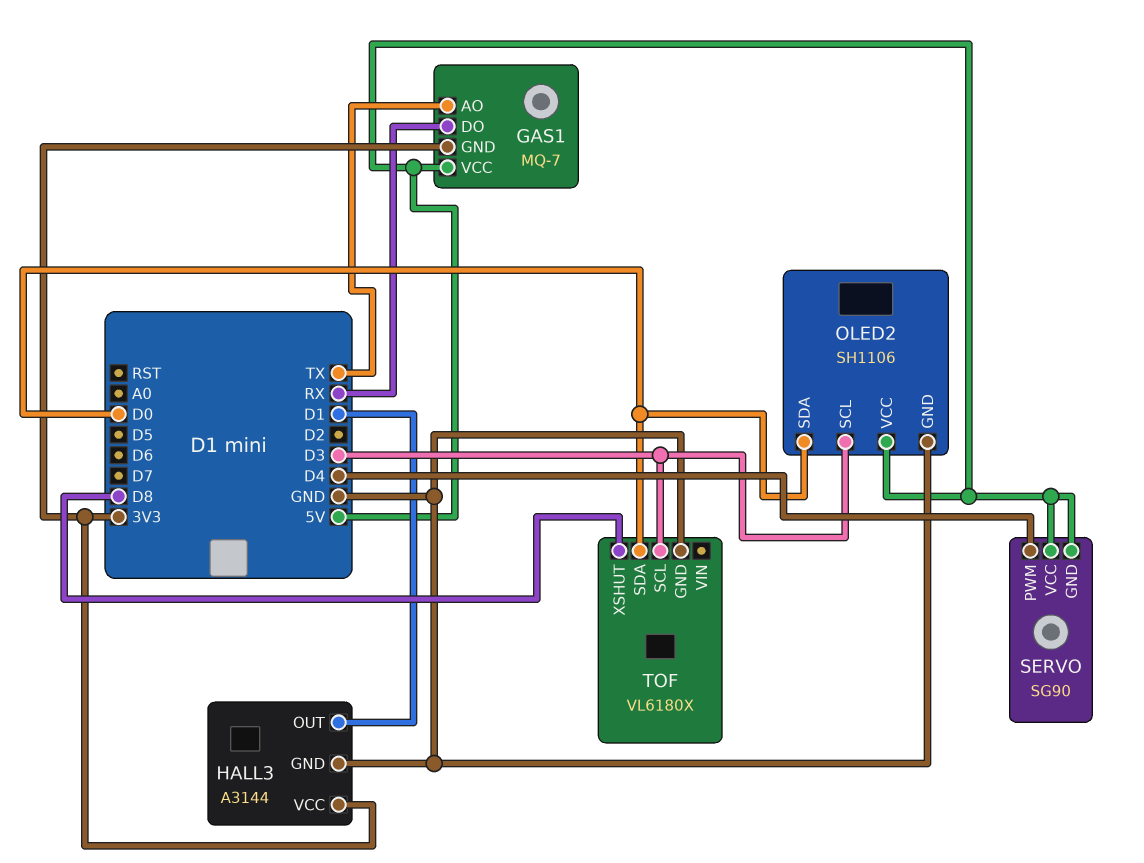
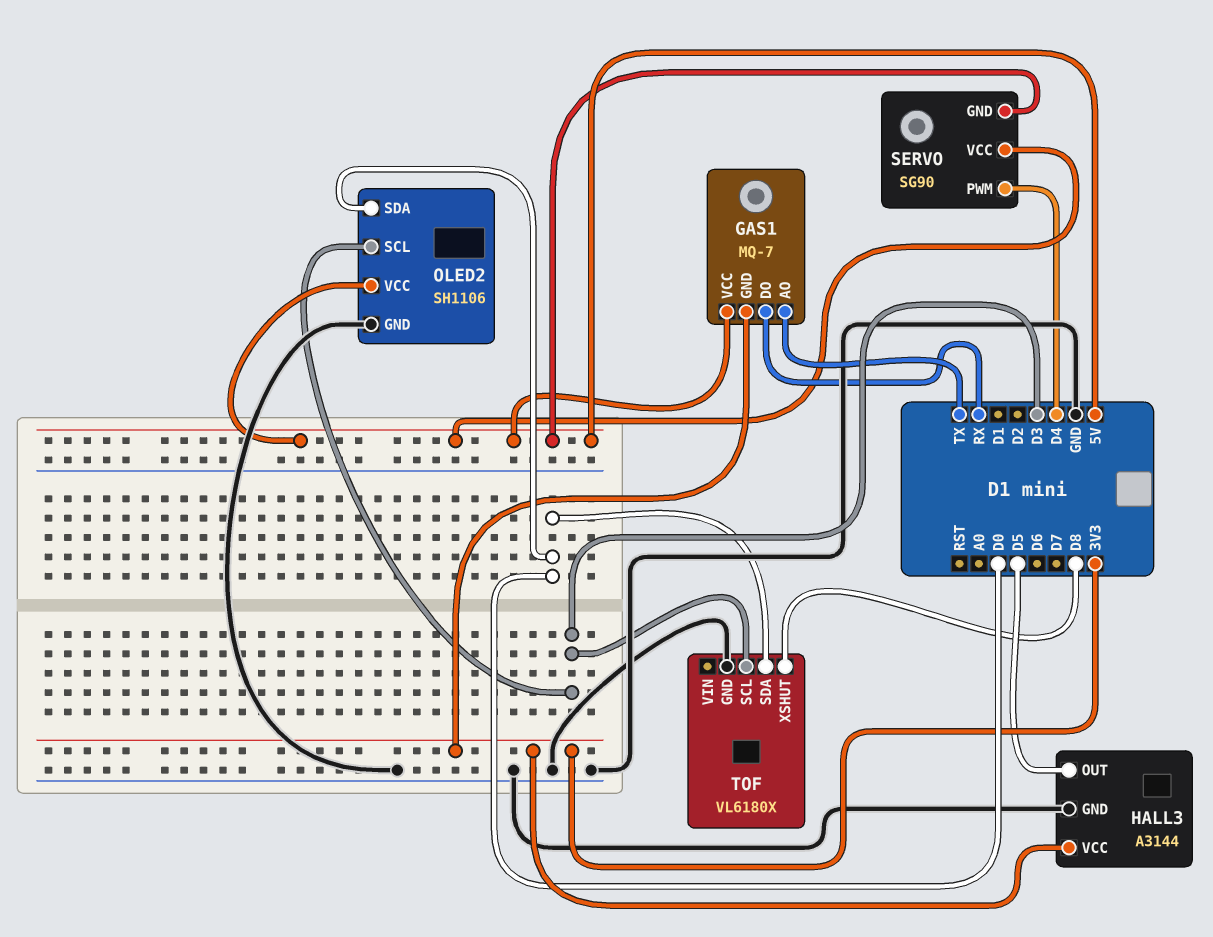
HALL3 pin OUT: D1 -> D5

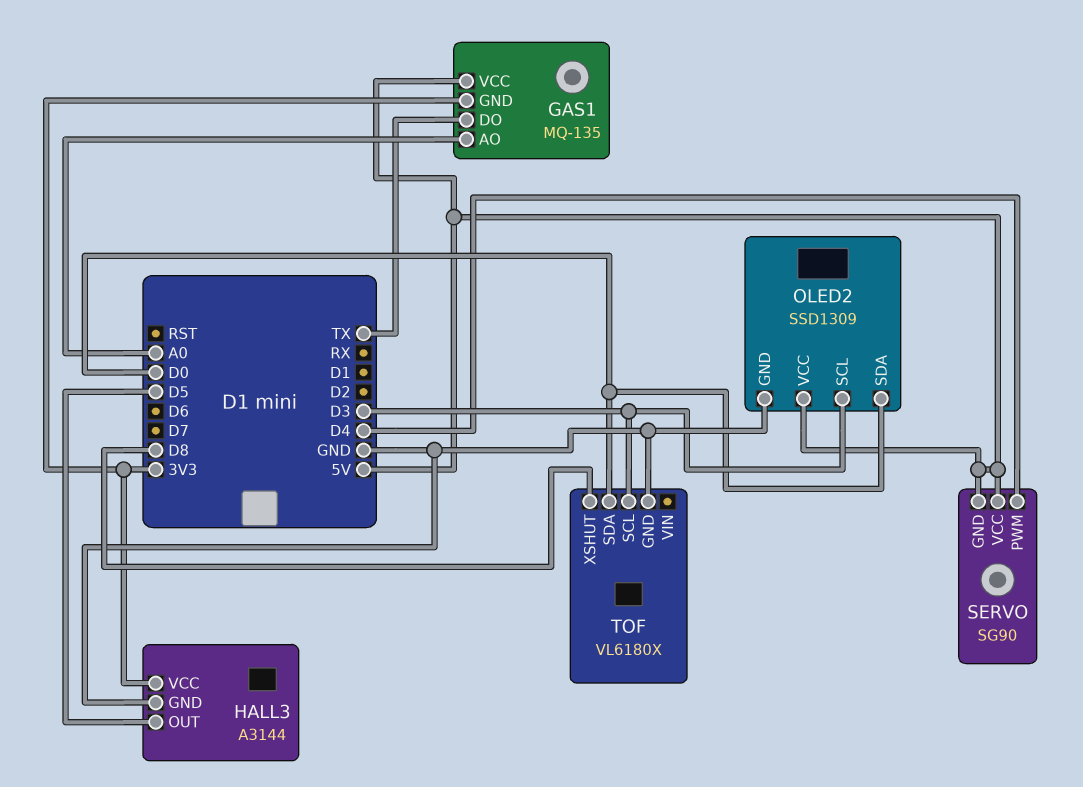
GAS1: MQ-7 -> MQ-135
GAS1 pin AO: TX -> A0
GAS1 pin DO: RX -> TX
OLED2: SH1106 -> SSD1309

